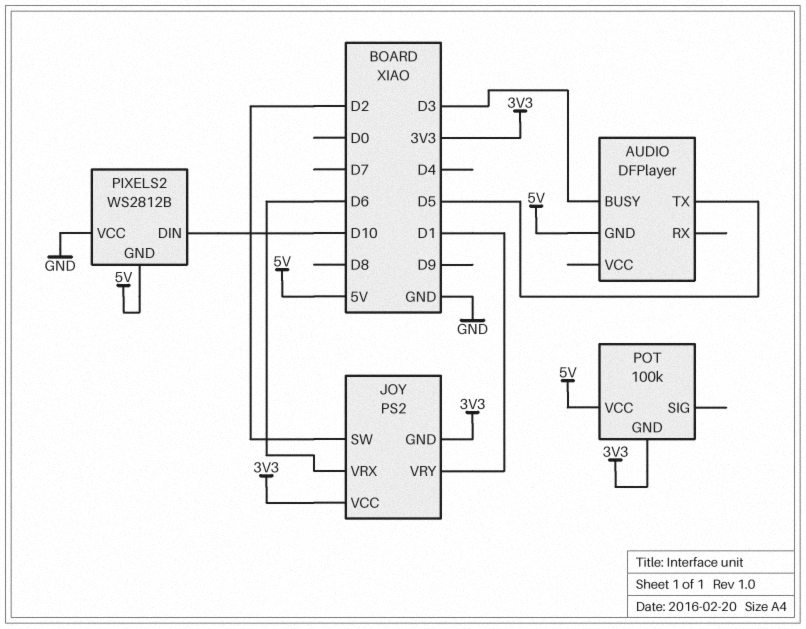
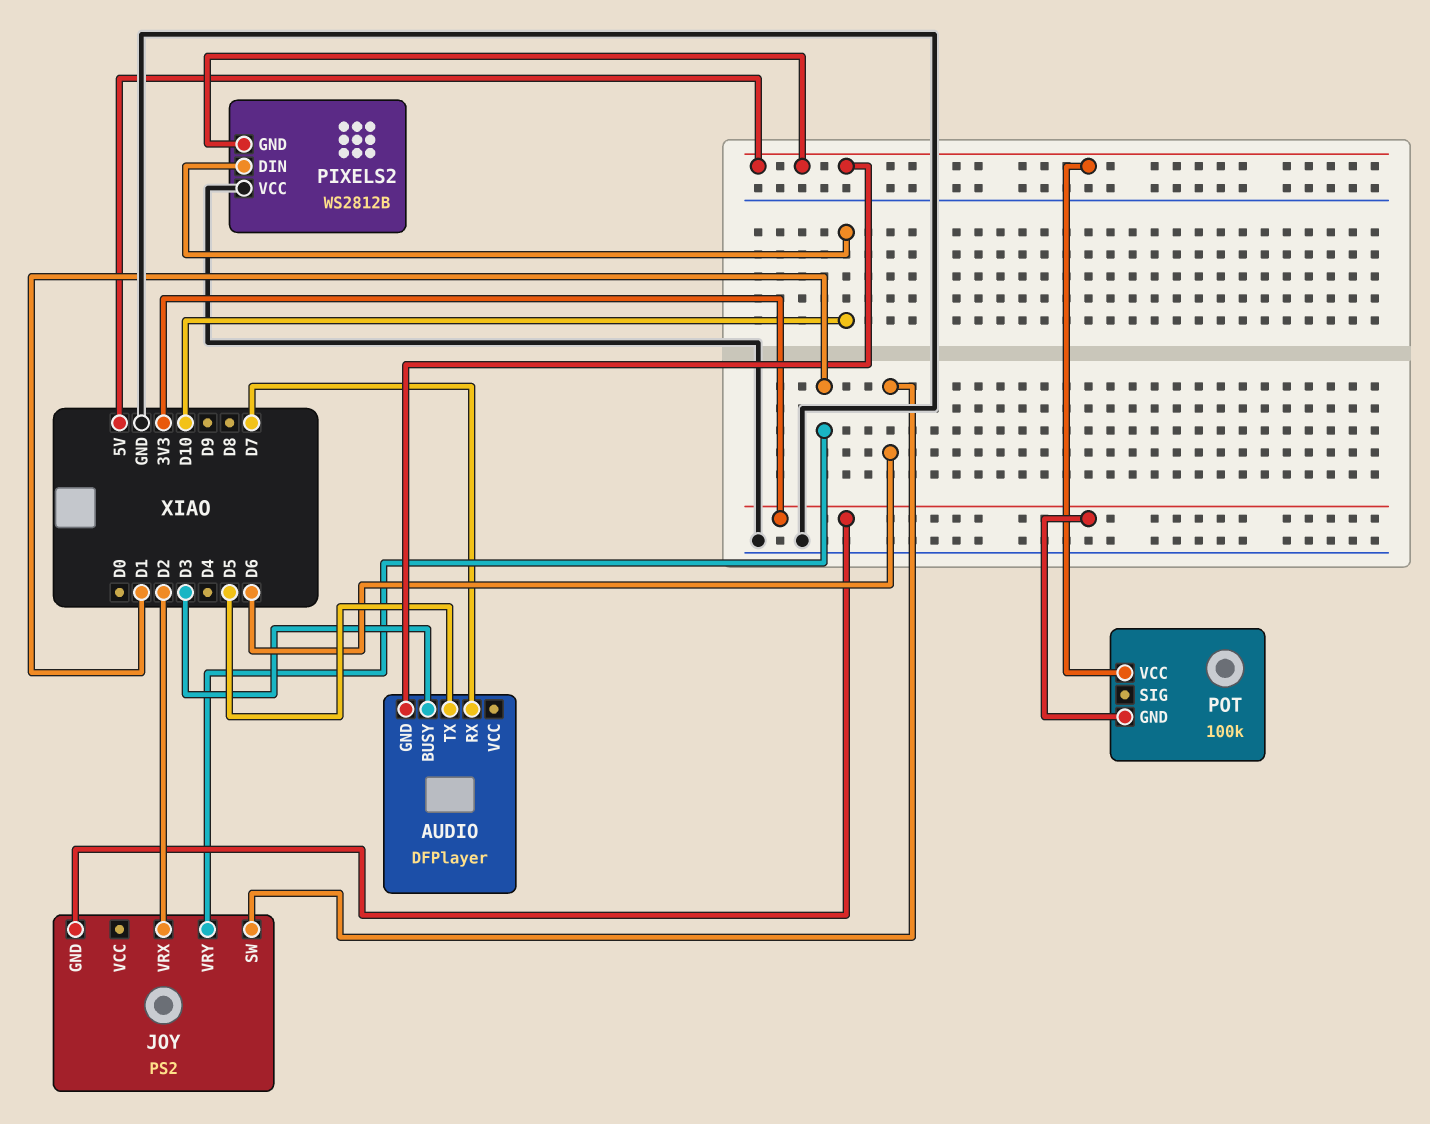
AUDIO pin RX: none -> D7
JOY pin SW: D2 -> D6
JOY pin VCC: 3V3 -> none
JOY pin VRX: D6 -> D2

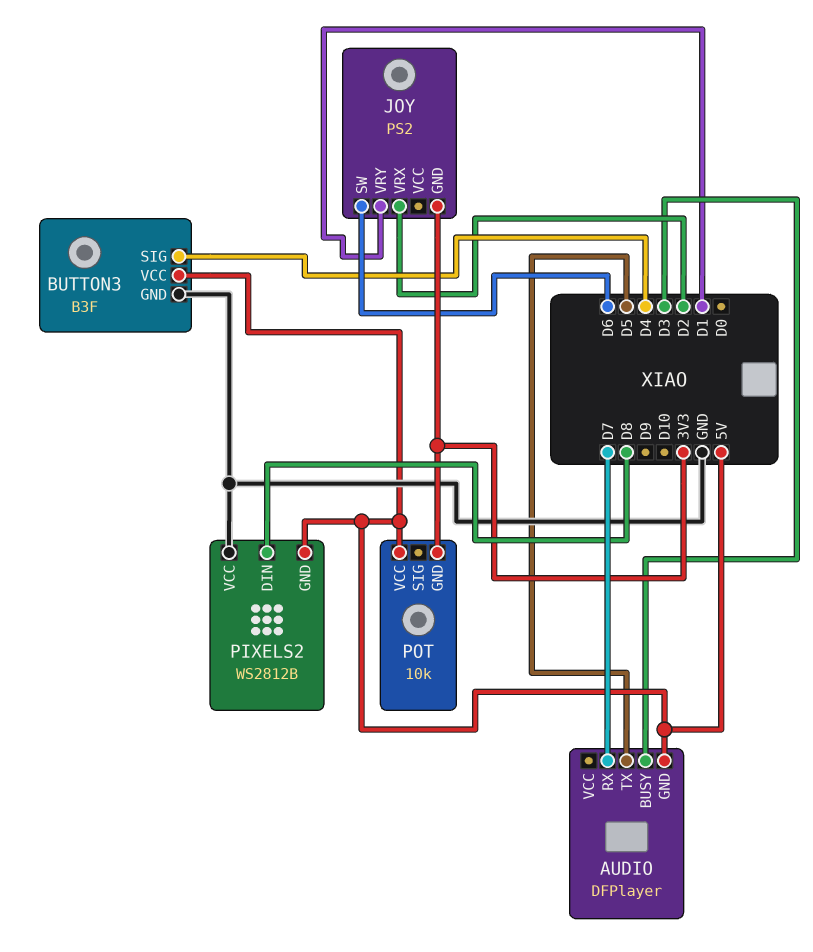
BUTTON3: none -> B3F
BUTTON3 pin GND: none -> GND
BUTTON3 pin SIG: none -> D4
BUTTON3 pin VCC: none -> 5V
PIXELS2 pin DIN: D10 -> D8
POT: 100k -> 10k

